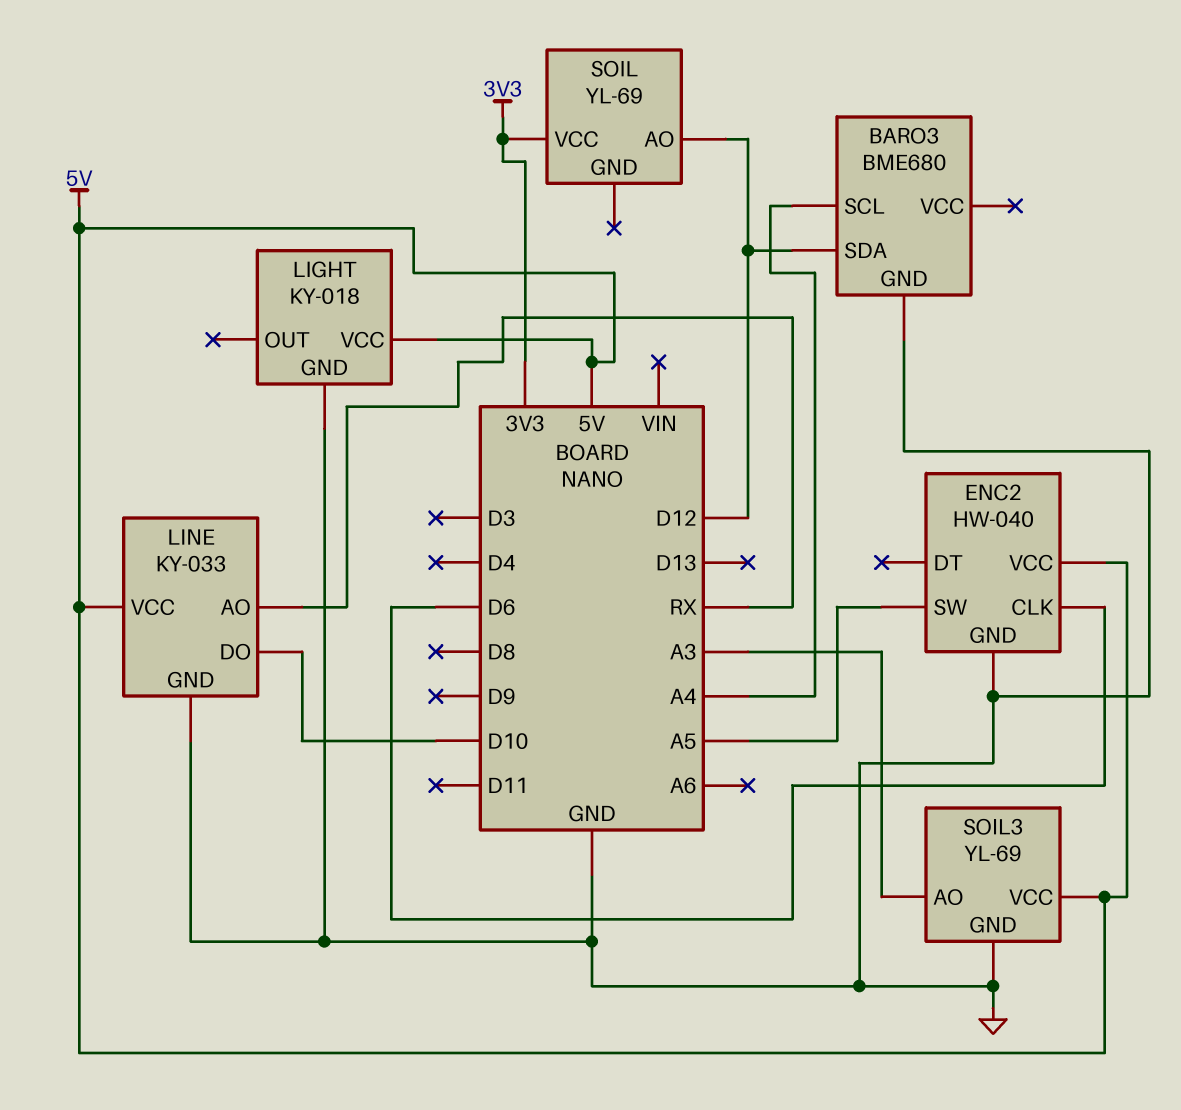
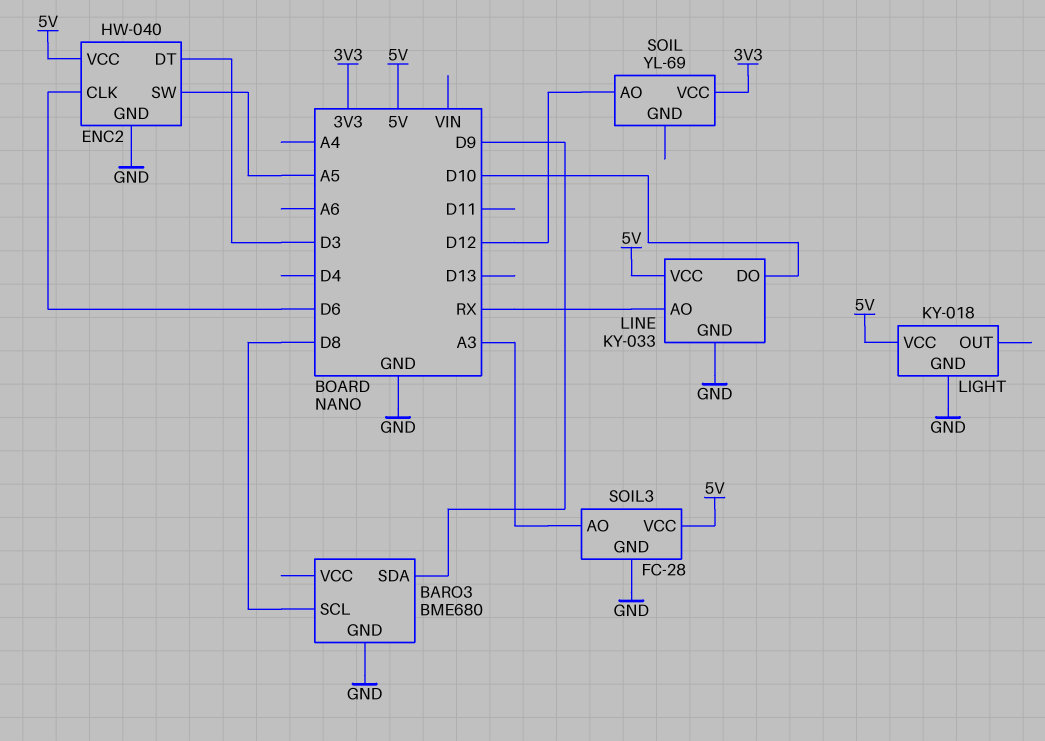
BARO3 pin SCL: A4 -> D8
BARO3 pin SDA: D12 -> D9
ENC2 pin DT: none -> D3
SOIL3: YL-69 -> FC-28

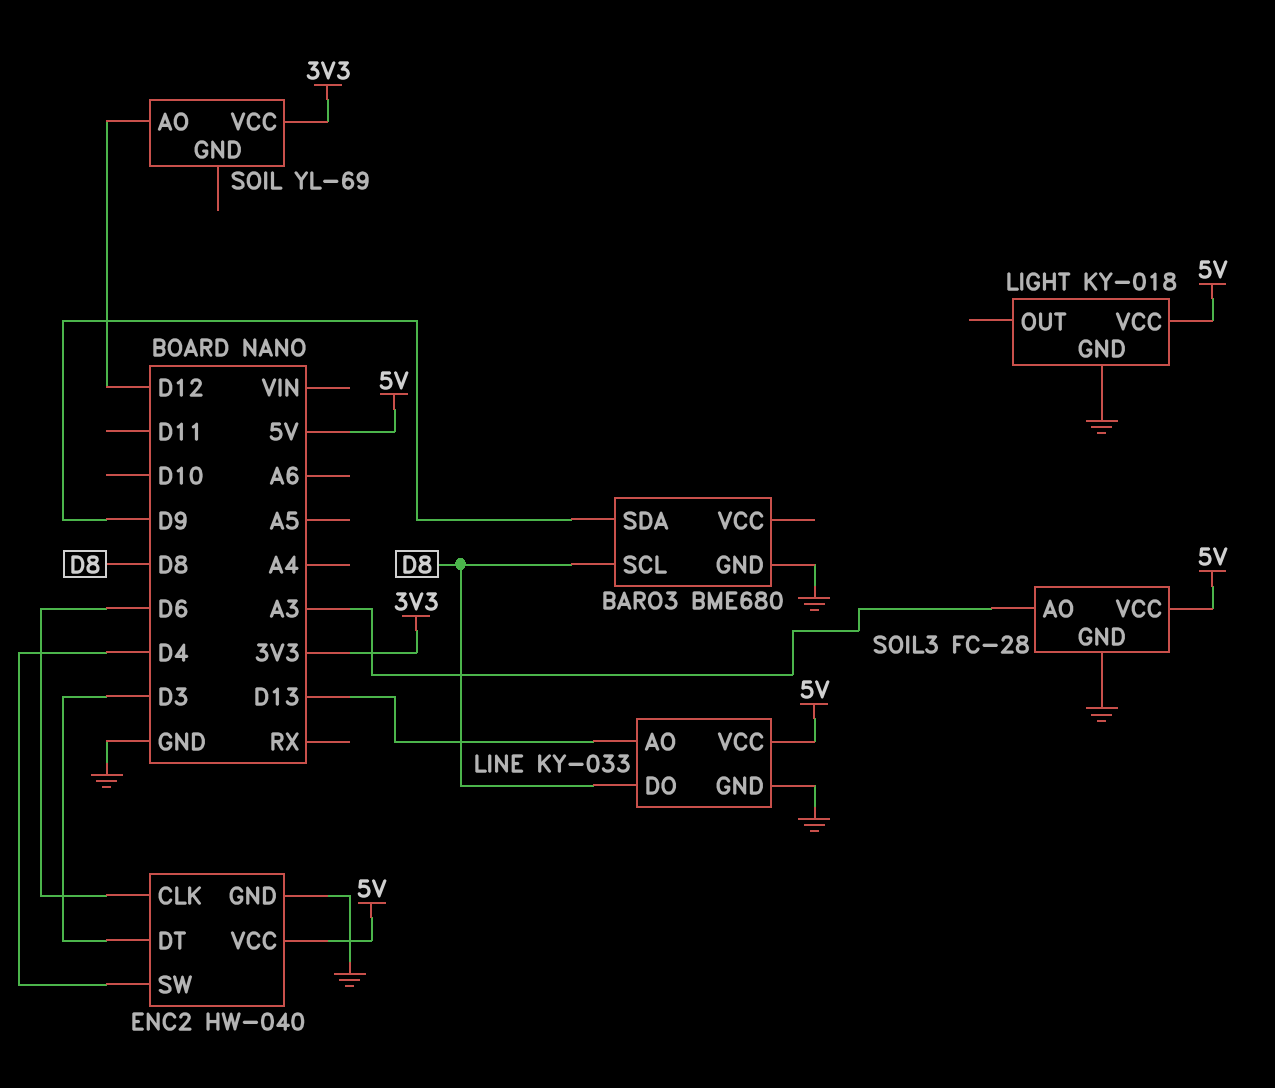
ENC2 pin SW: A5 -> D4
LINE pin AO: RX -> D13
LINE pin DO: D10 -> D8

